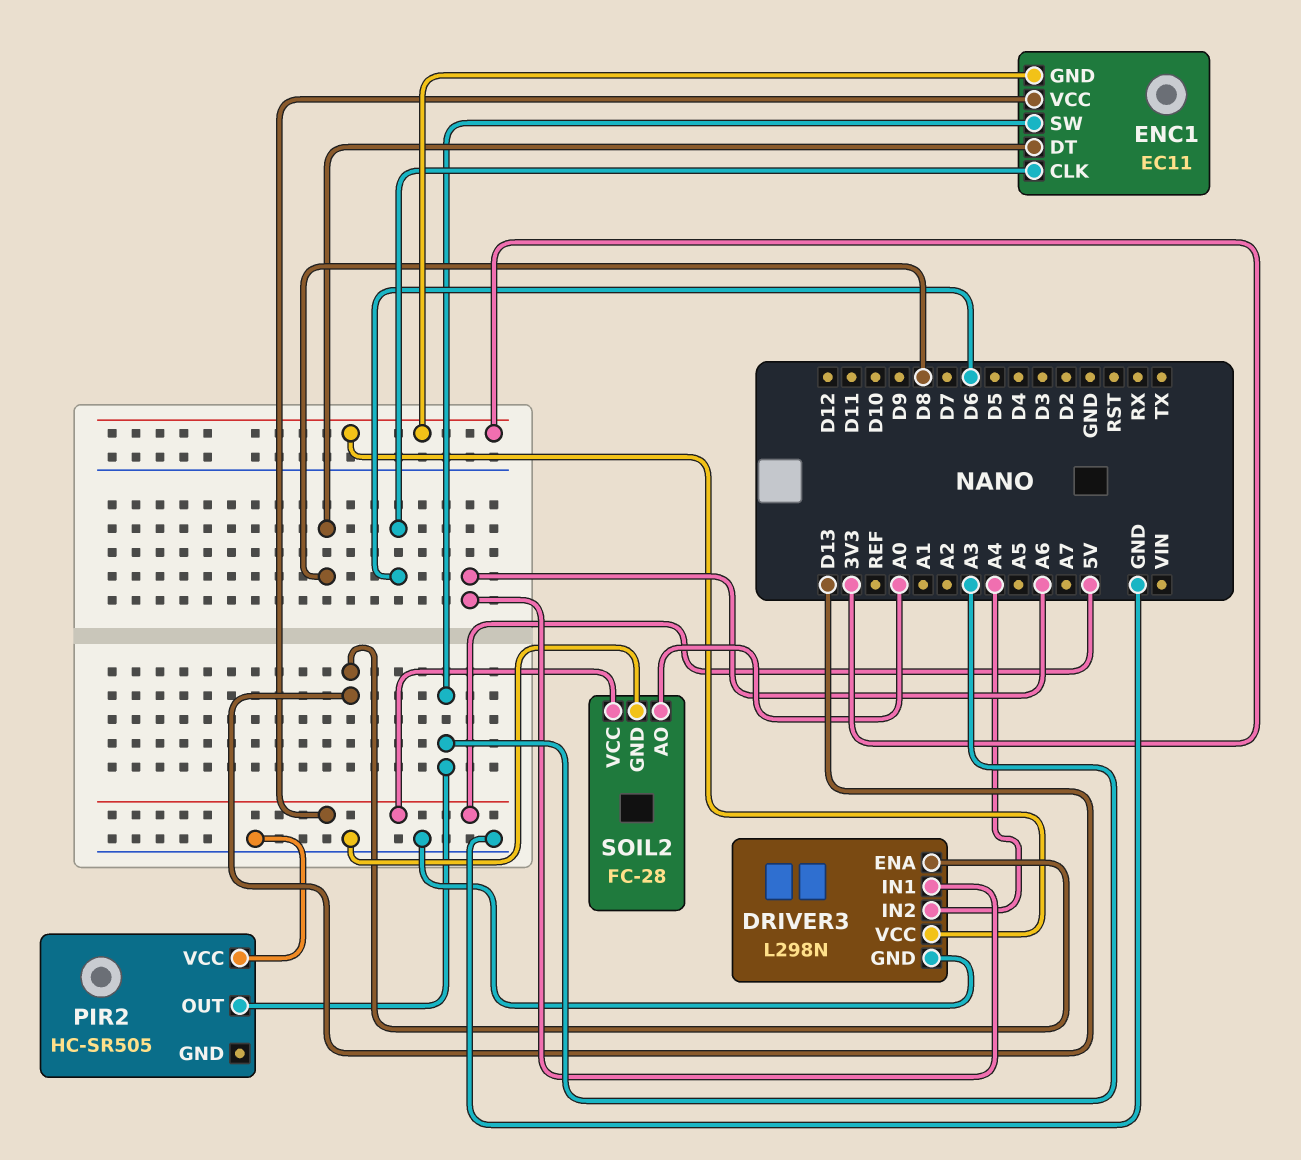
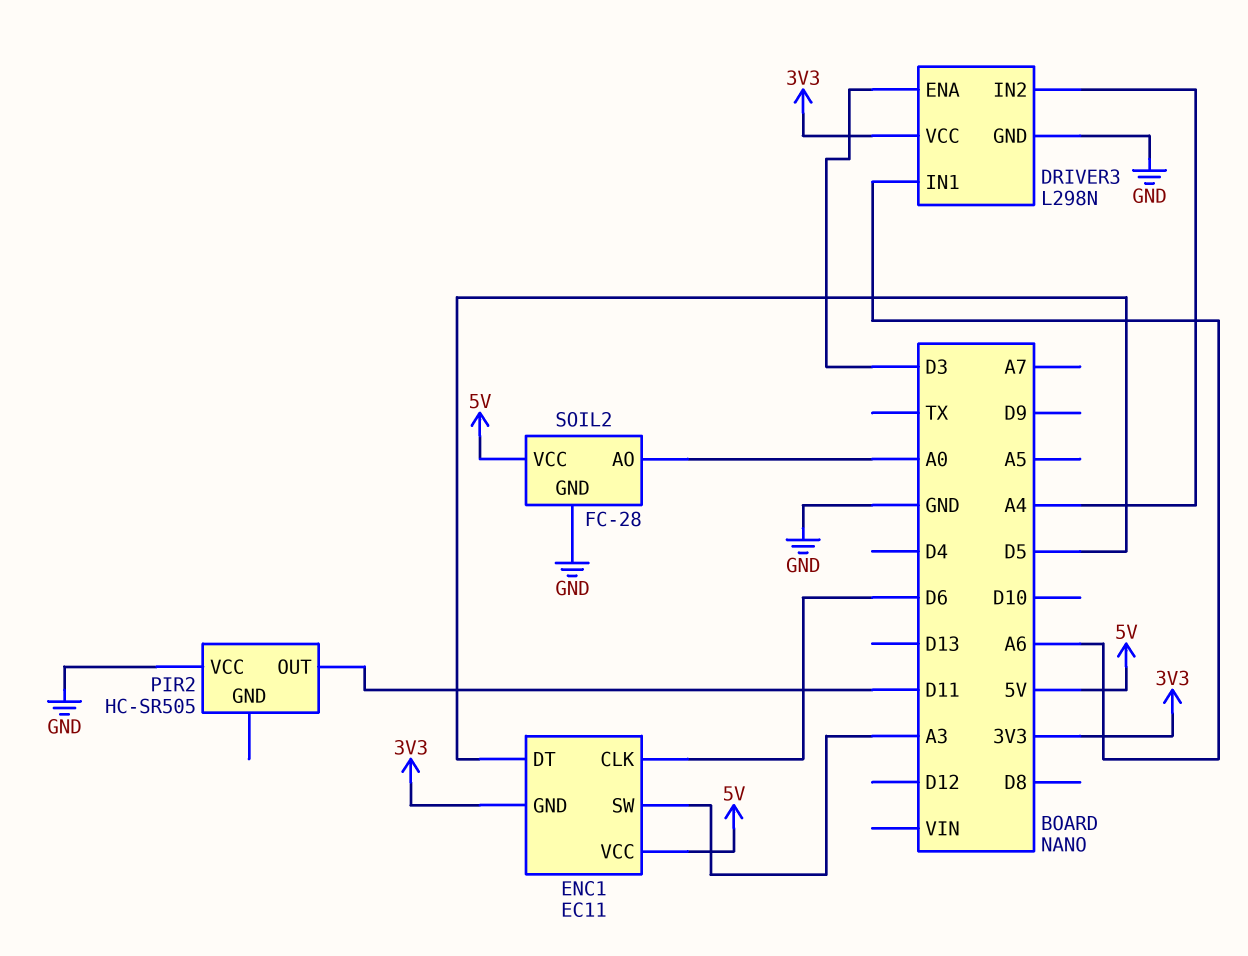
DRIVER3 pin ENA: D13 -> D3
ENC1 pin DT: D8 -> D5
PIR2 pin OUT: A3 -> D11

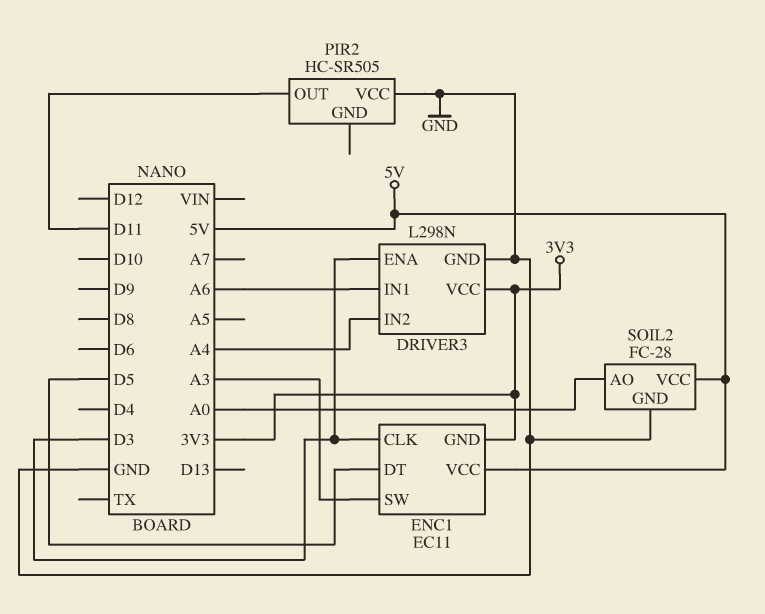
ENC1 pin CLK: D6 -> D3

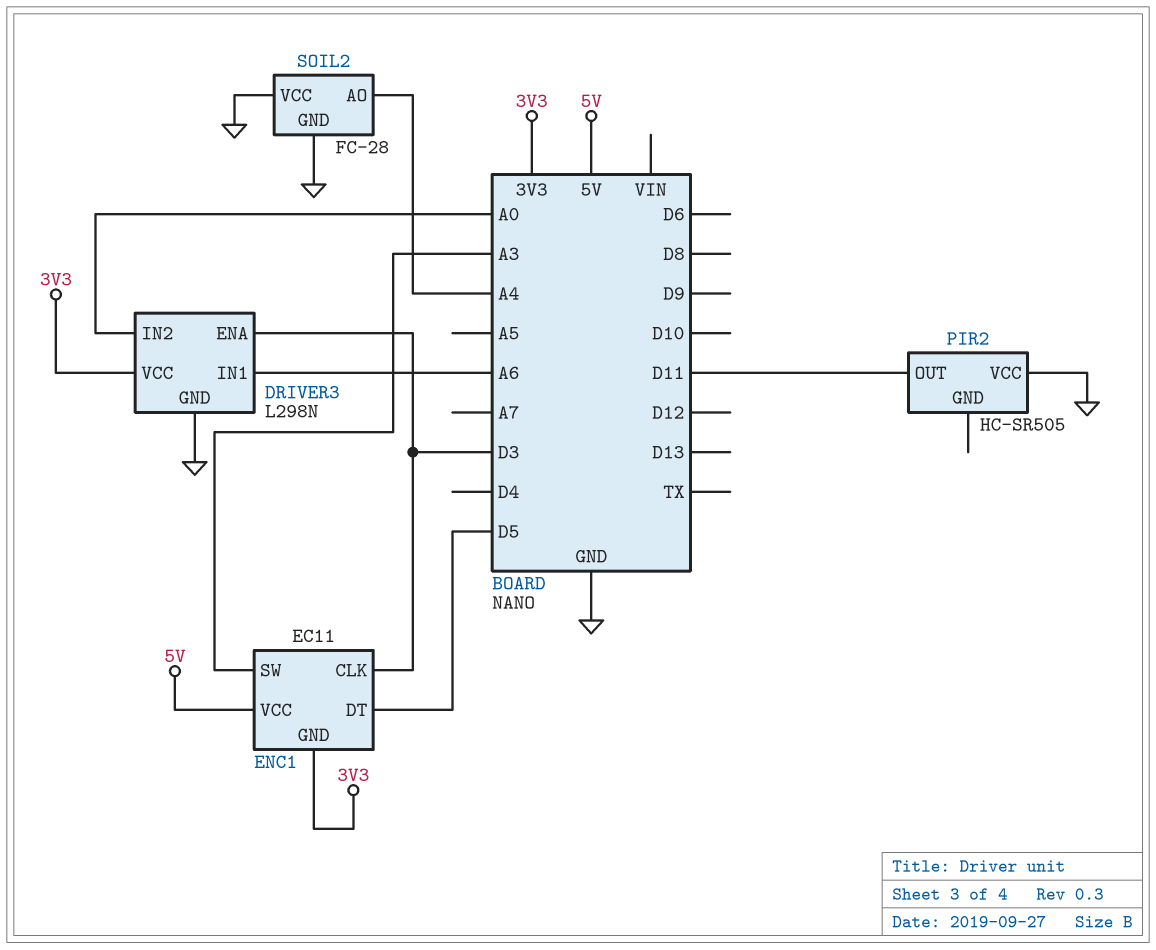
DRIVER3 pin IN2: A4 -> A0
SOIL2 pin AO: A0 -> A4
SOIL2 pin VCC: 5V -> GND

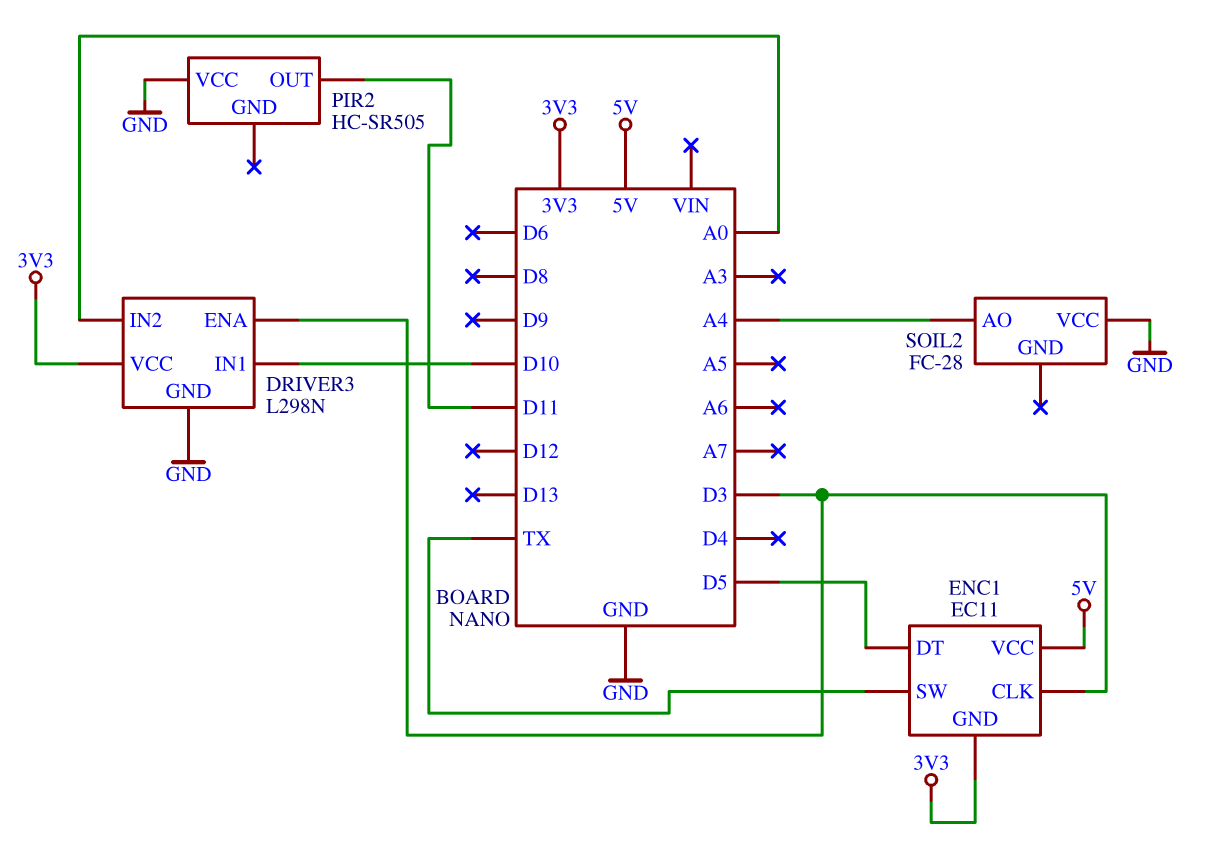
DRIVER3 pin IN1: A6 -> D10
ENC1 pin SW: A3 -> TX
SOIL2 pin GND: GND -> none

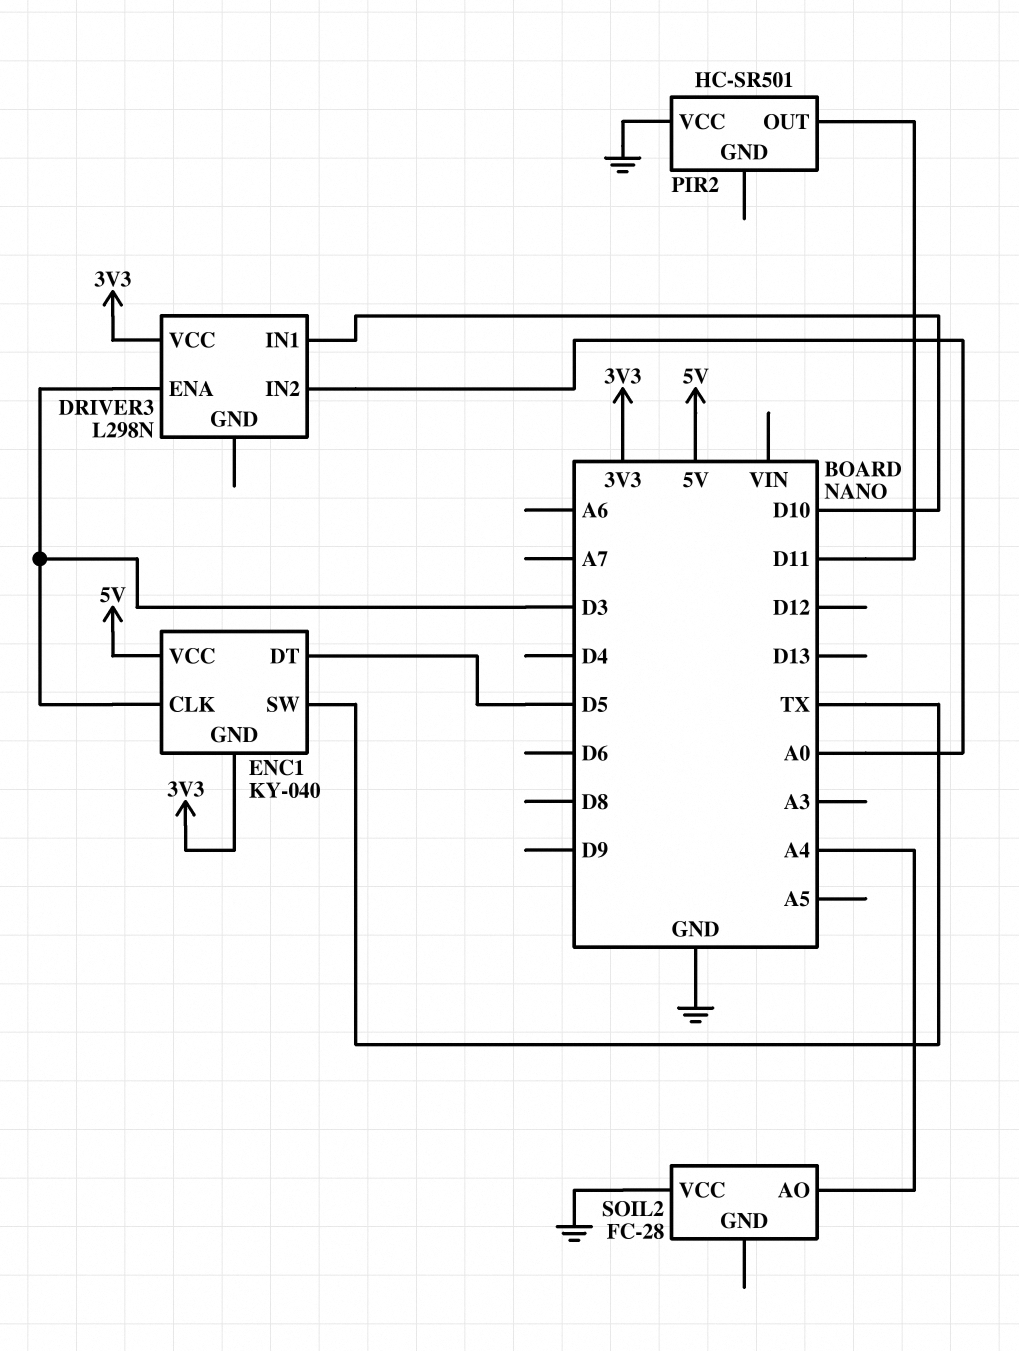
DRIVER3 pin GND: GND -> none
ENC1: EC11 -> KY-040
PIR2: HC-SR505 -> HC-SR501

